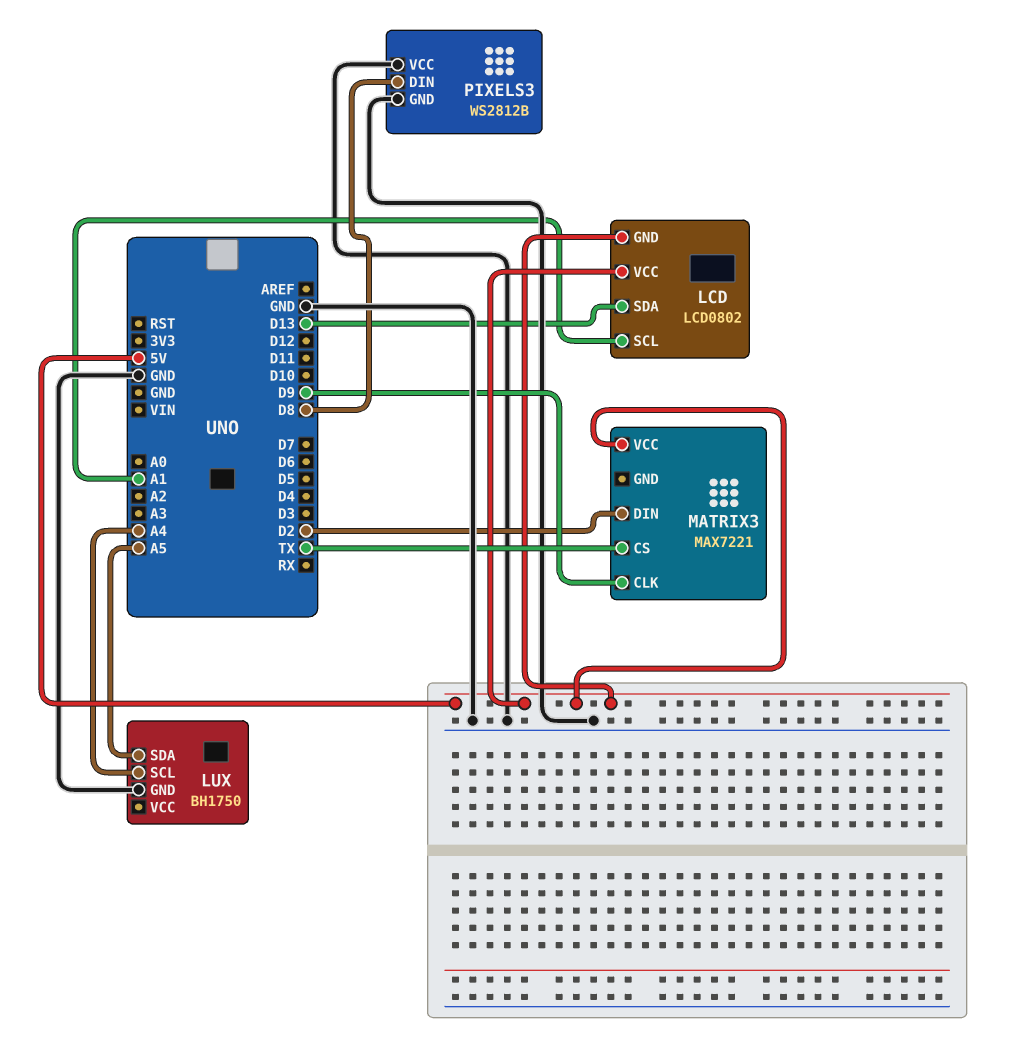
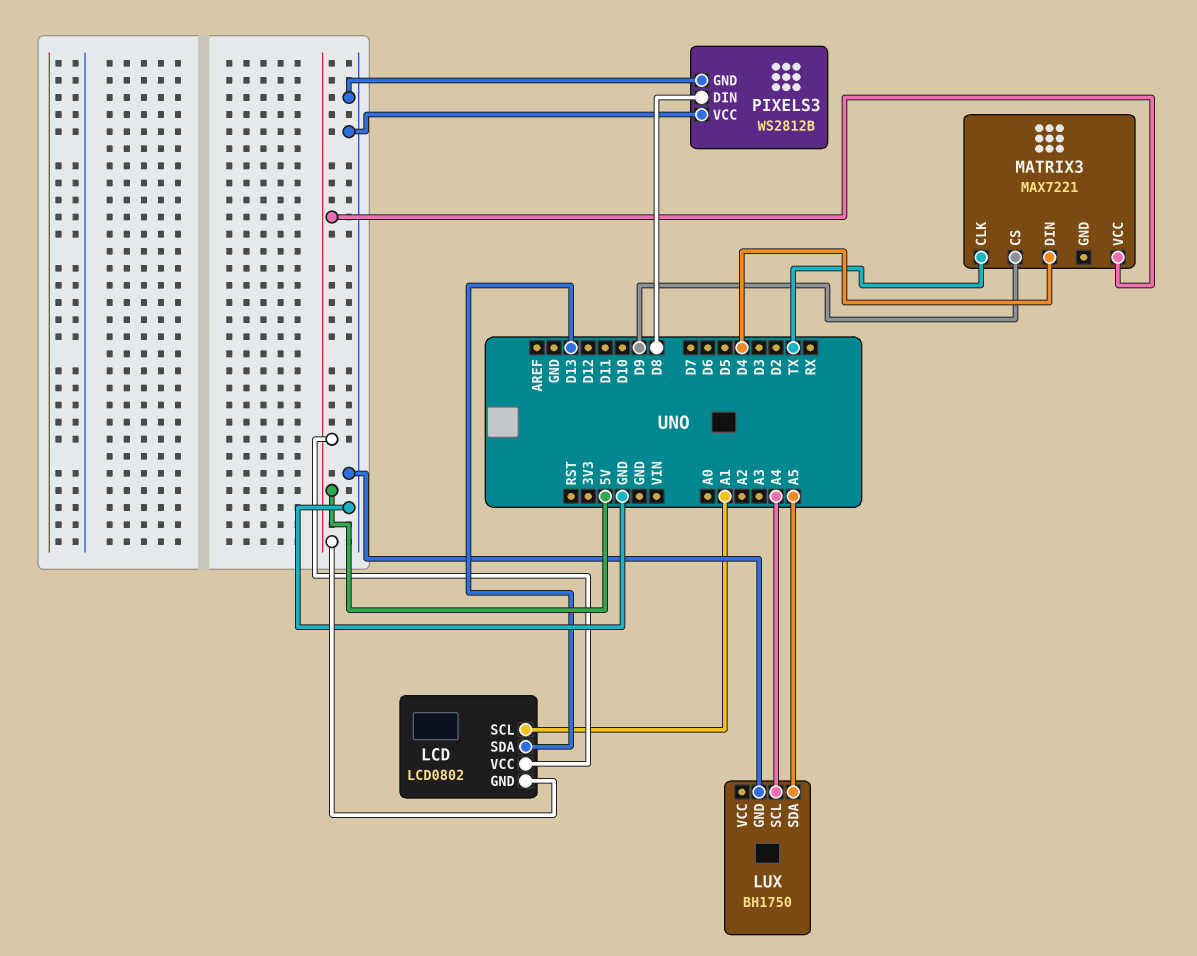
MATRIX3 pin CLK: D9 -> TX
MATRIX3 pin CS: TX -> D9
MATRIX3 pin DIN: D2 -> D4

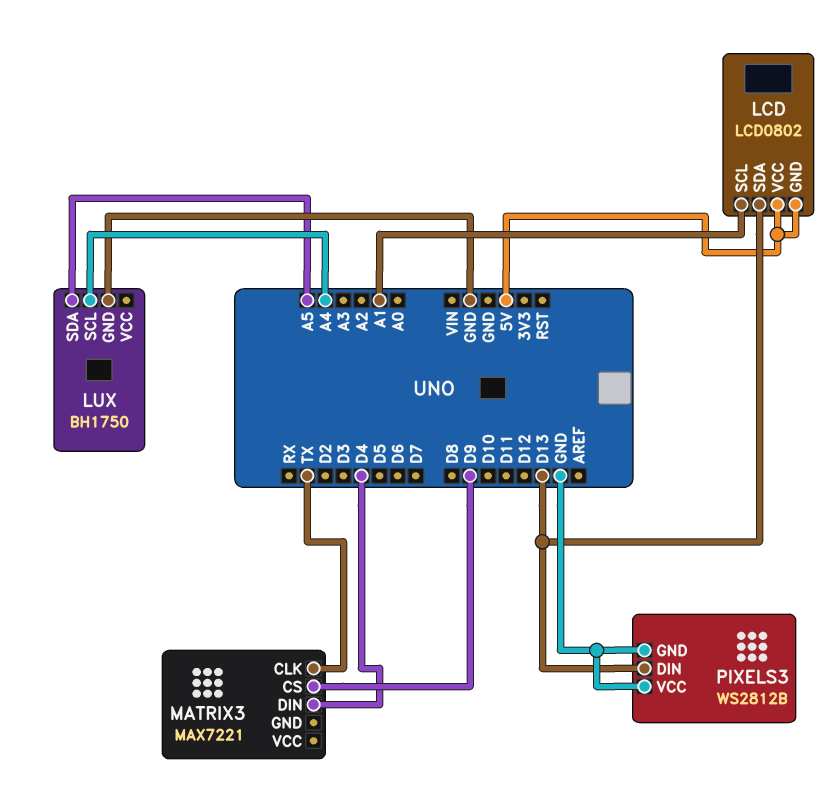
MATRIX3 pin VCC: 5V -> none
PIXELS3 pin DIN: D8 -> D13

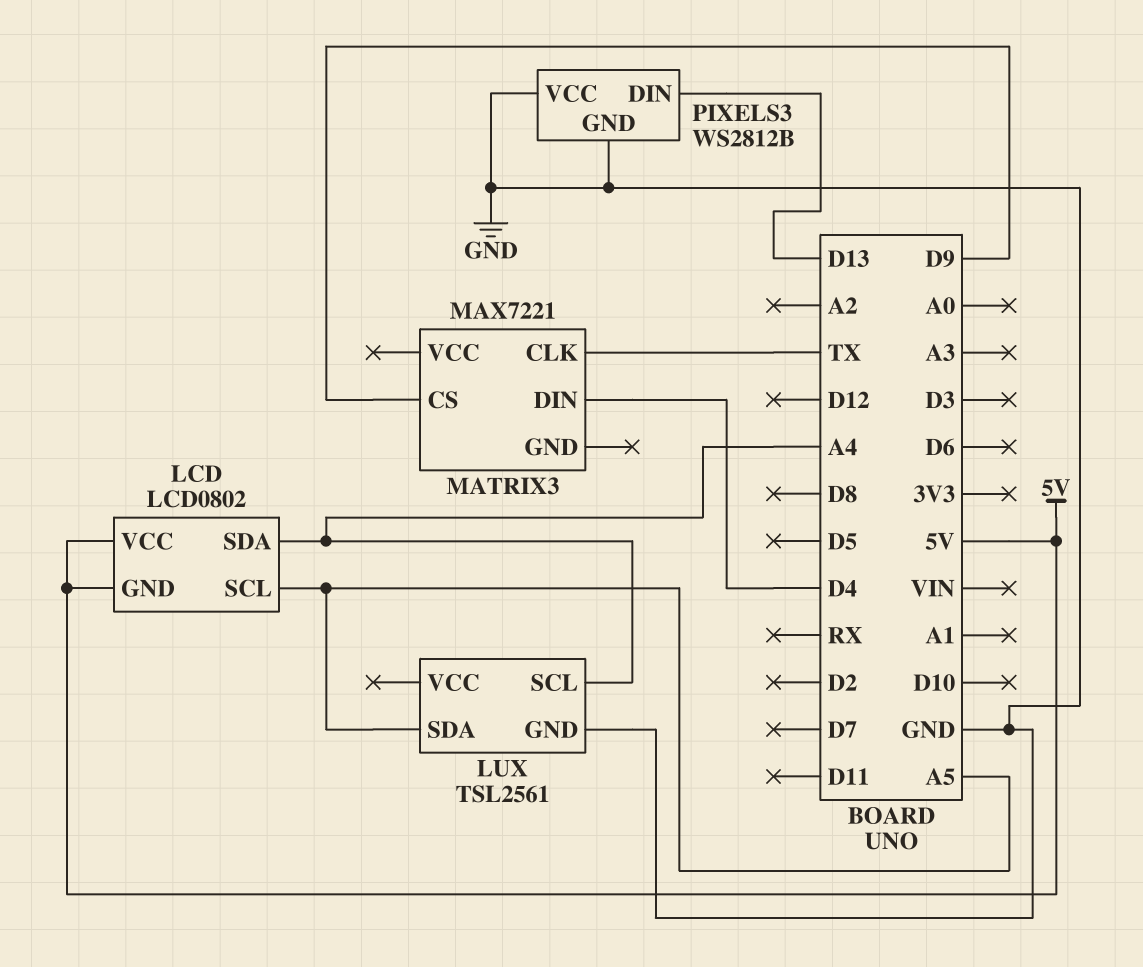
LCD pin SCL: A1 -> A5
LCD pin SDA: D13 -> A4
LUX: BH1750 -> TSL2561

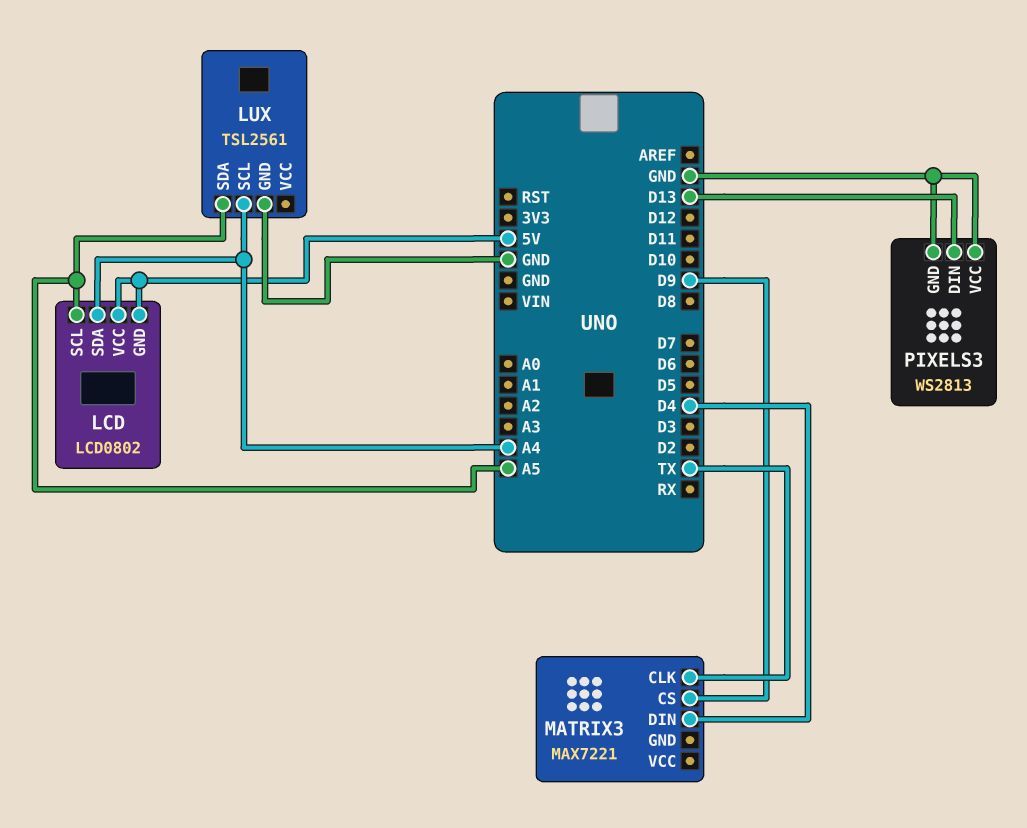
PIXELS3: WS2812B -> WS2813

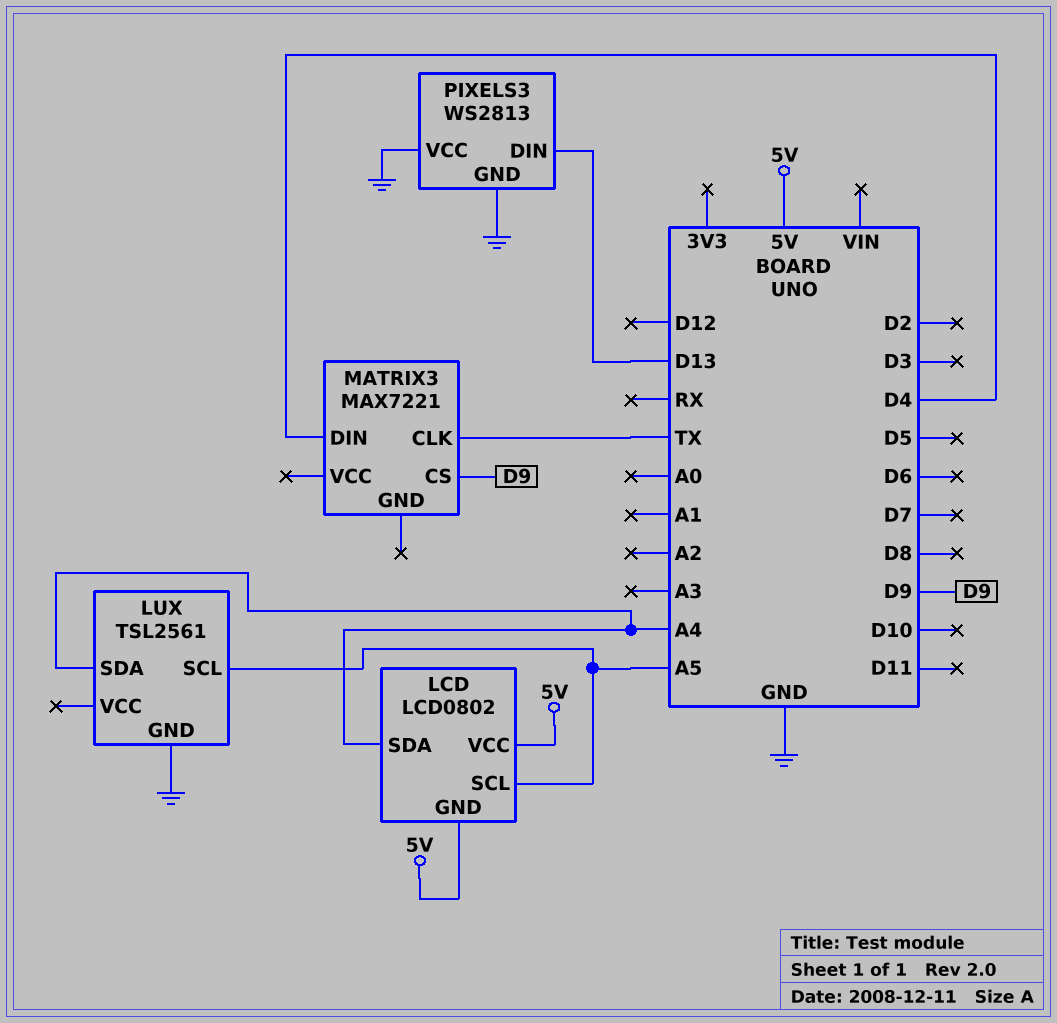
LUX pin SCL: A4 -> A5
LUX pin SDA: A5 -> A4

